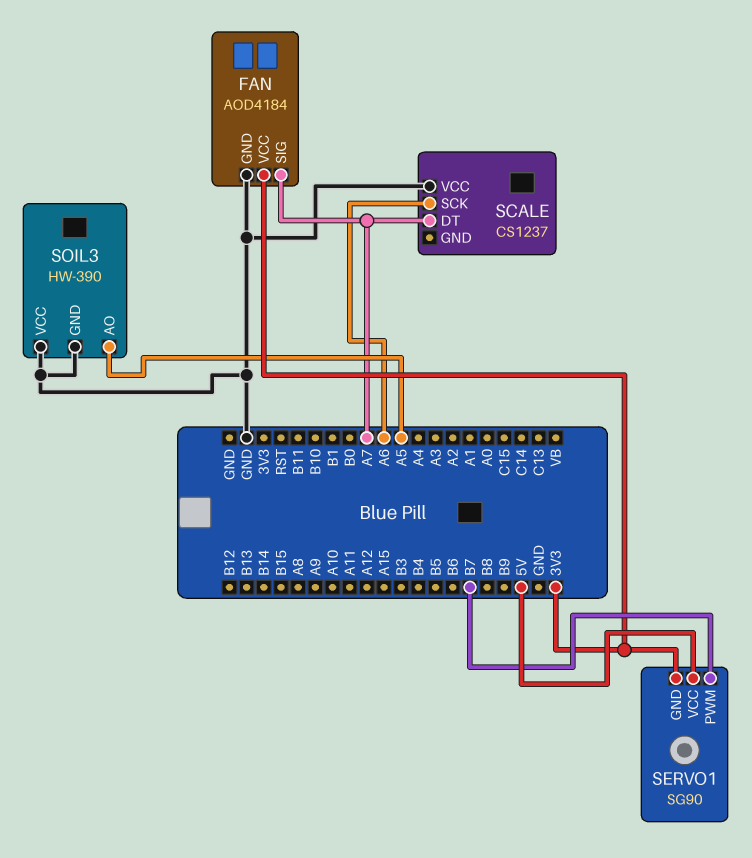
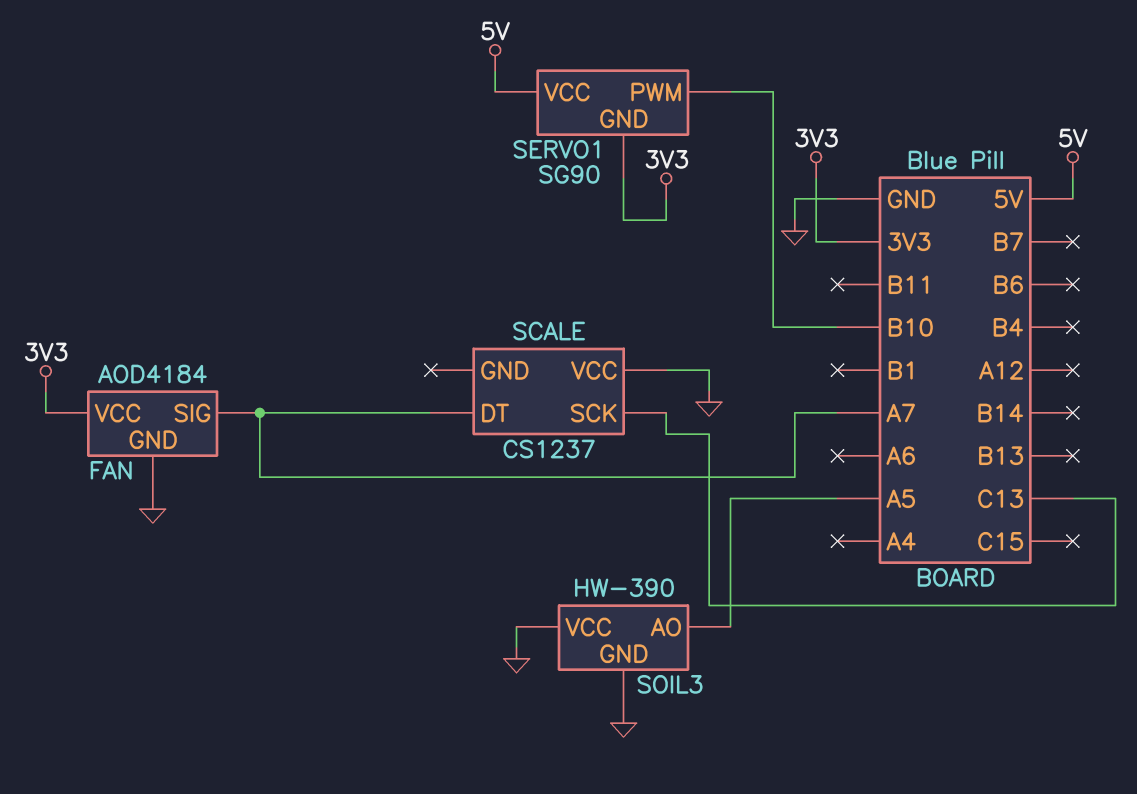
SCALE pin SCK: A6 -> C13
SERVO1 pin PWM: B7 -> B10

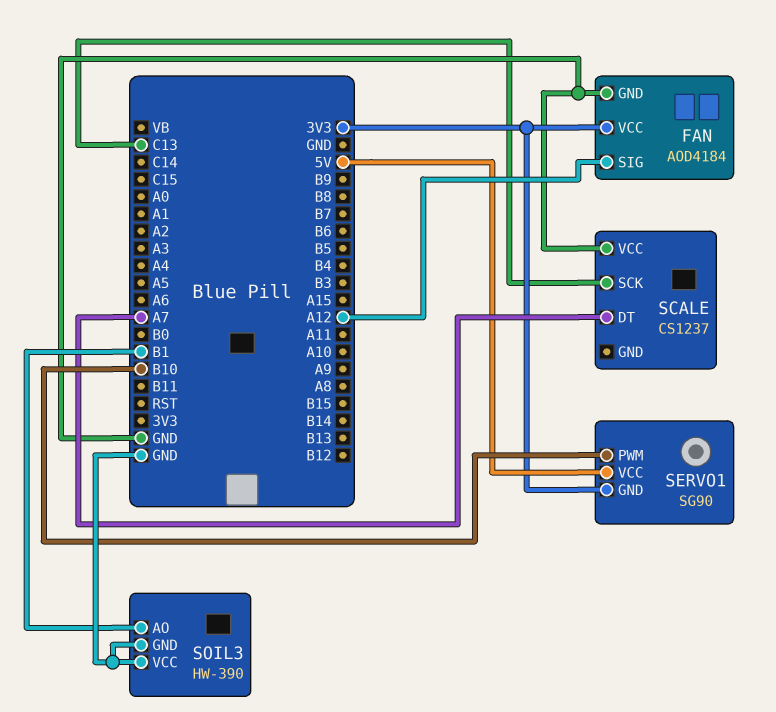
FAN pin SIG: A7 -> A12
SOIL3 pin AO: A5 -> B1

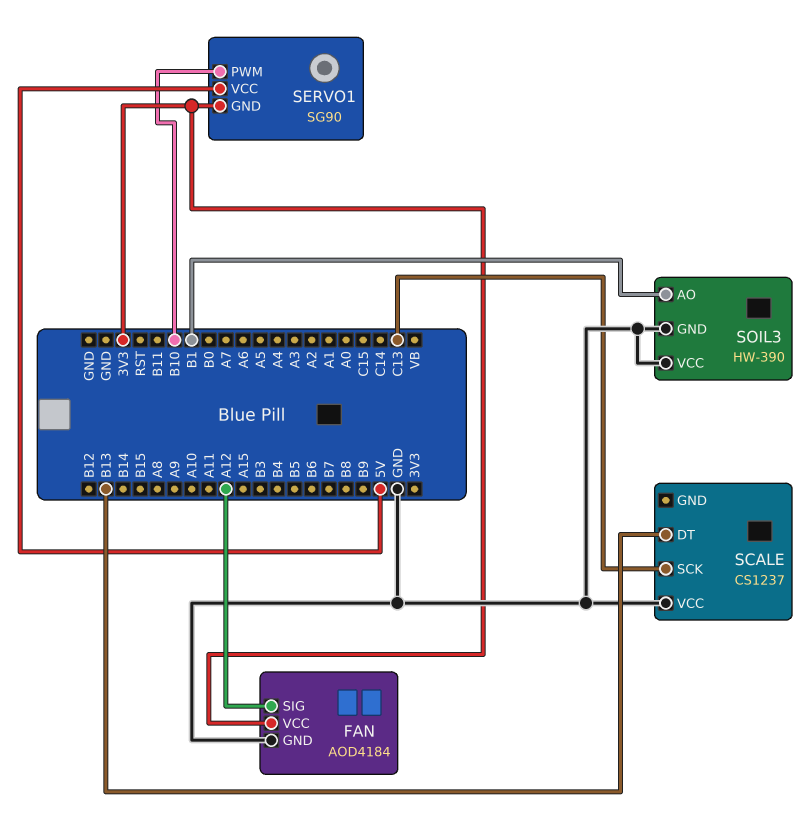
SCALE pin DT: A7 -> B13

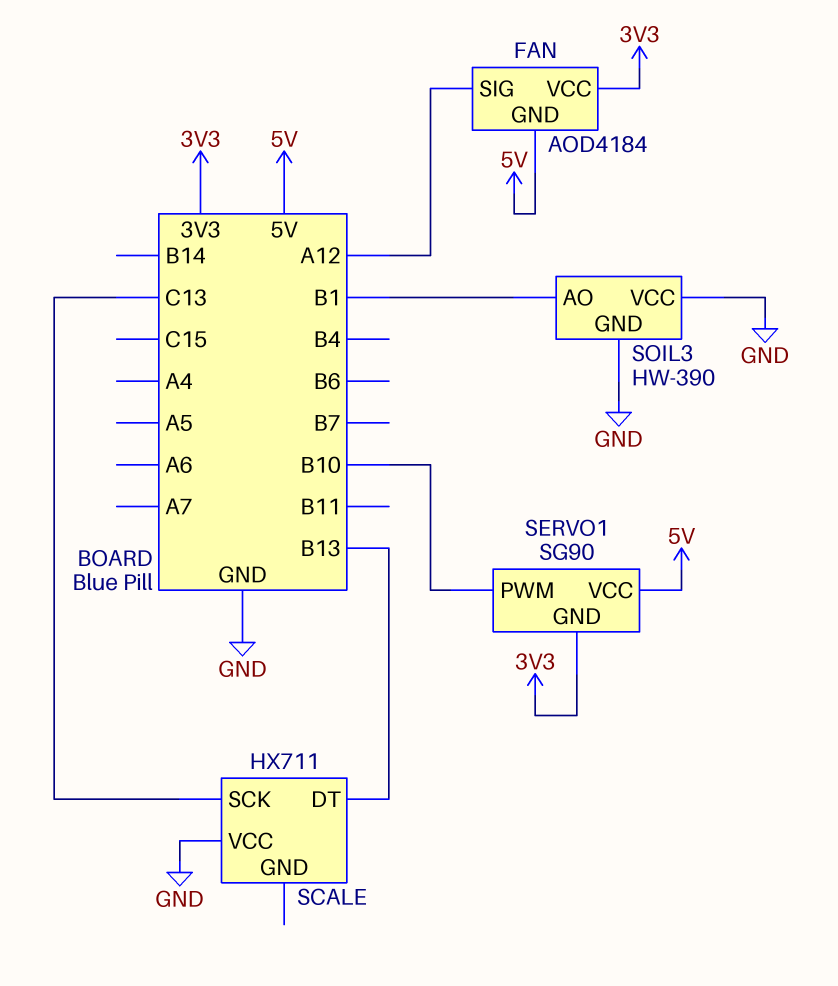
FAN pin GND: GND -> 5V
SCALE: CS1237 -> HX711

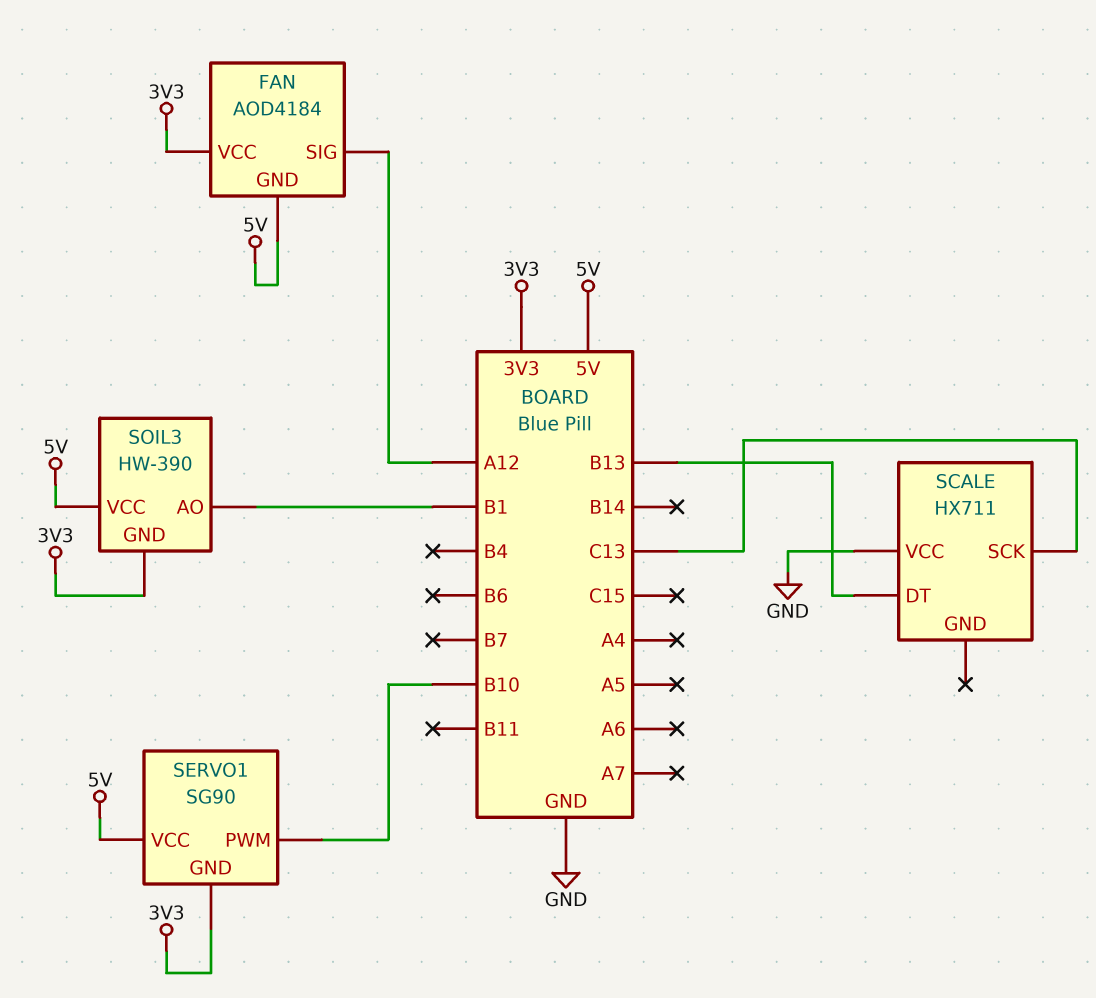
SOIL3 pin GND: GND -> 3V3
SOIL3 pin VCC: GND -> 5V

